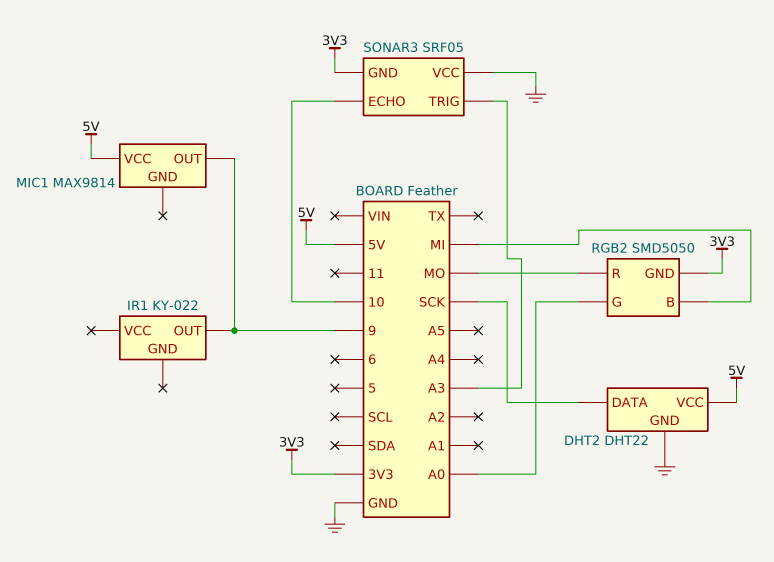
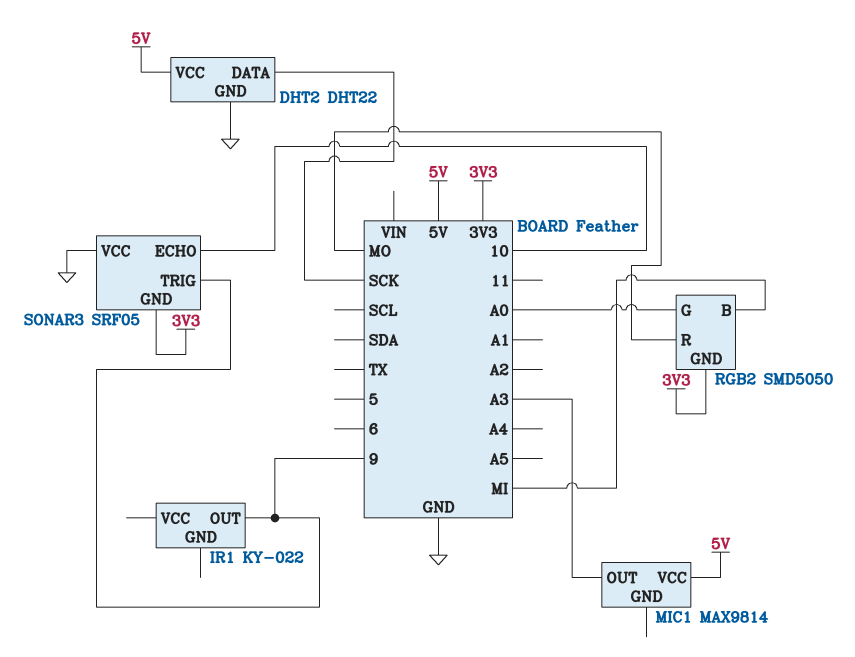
MIC1 pin OUT: 9 -> A3
SONAR3 pin TRIG: A3 -> 9

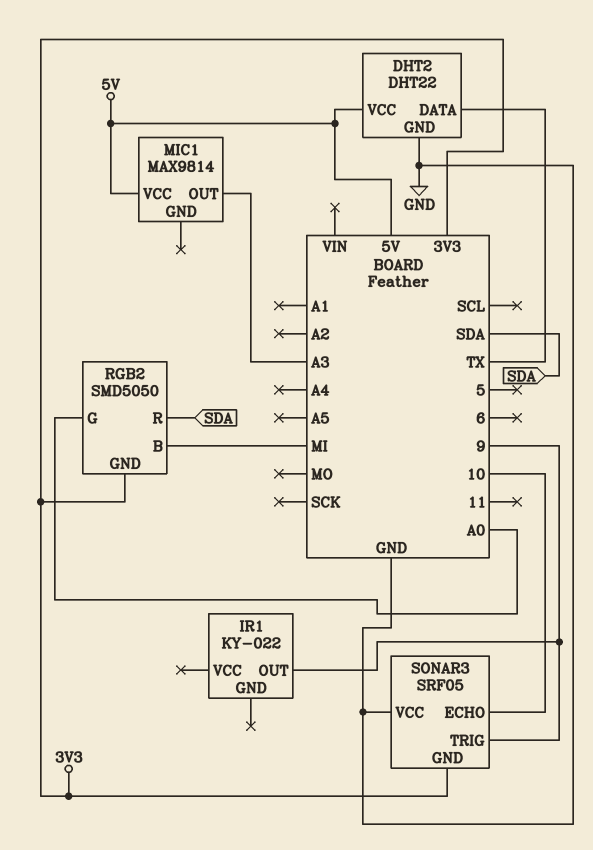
DHT2 pin DATA: SCK -> TX
RGB2 pin R: MO -> SDA

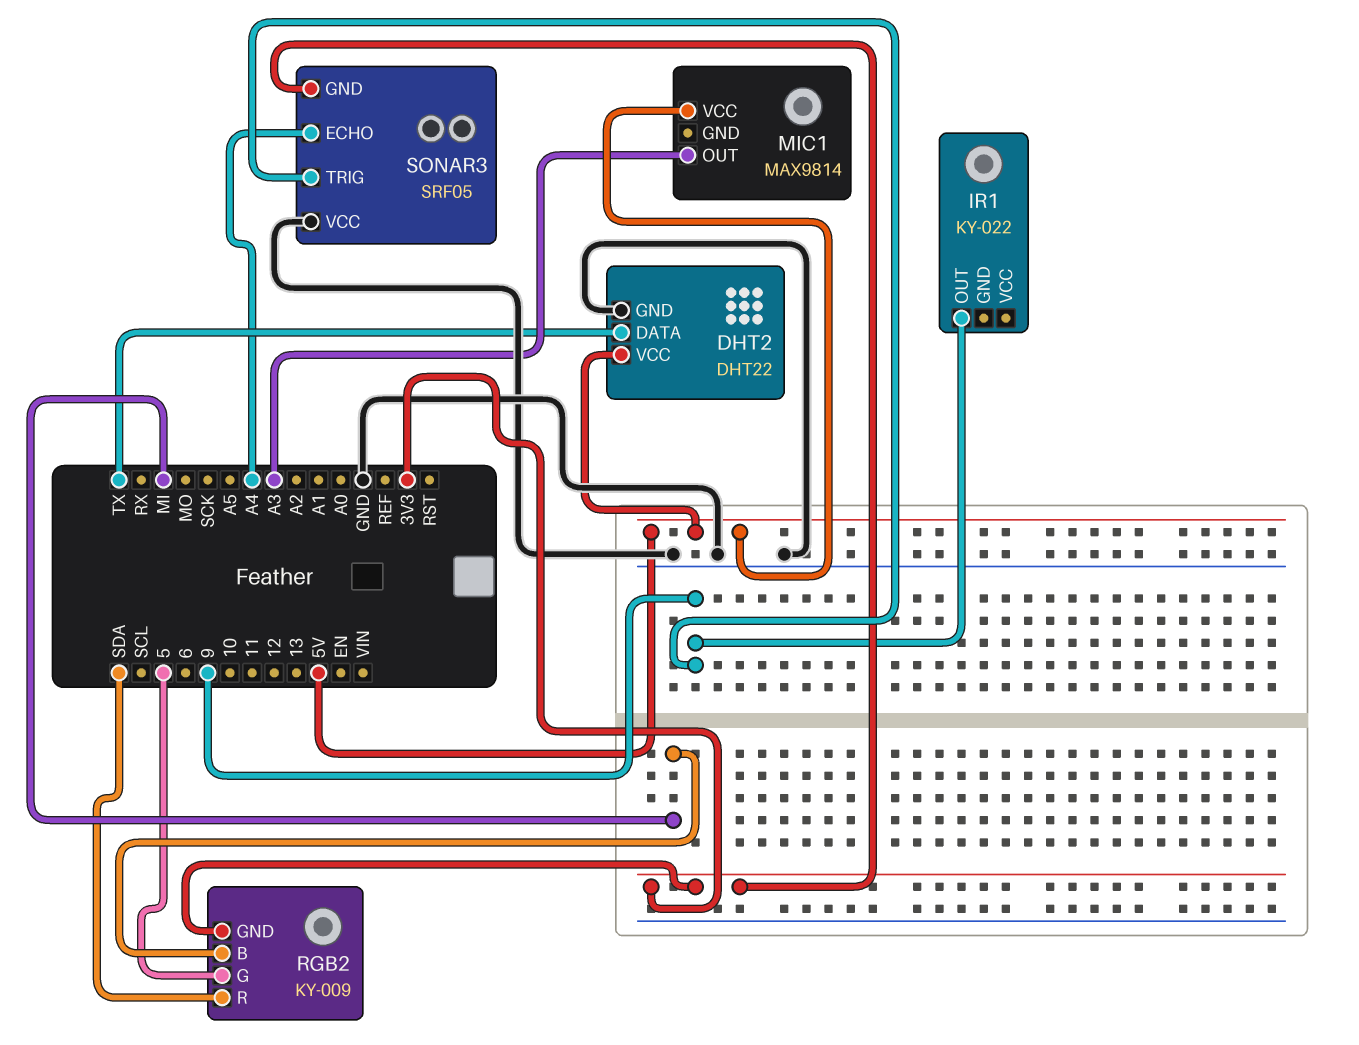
RGB2: SMD5050 -> KY-009
RGB2 pin G: A0 -> 5
SONAR3 pin ECHO: 10 -> A4

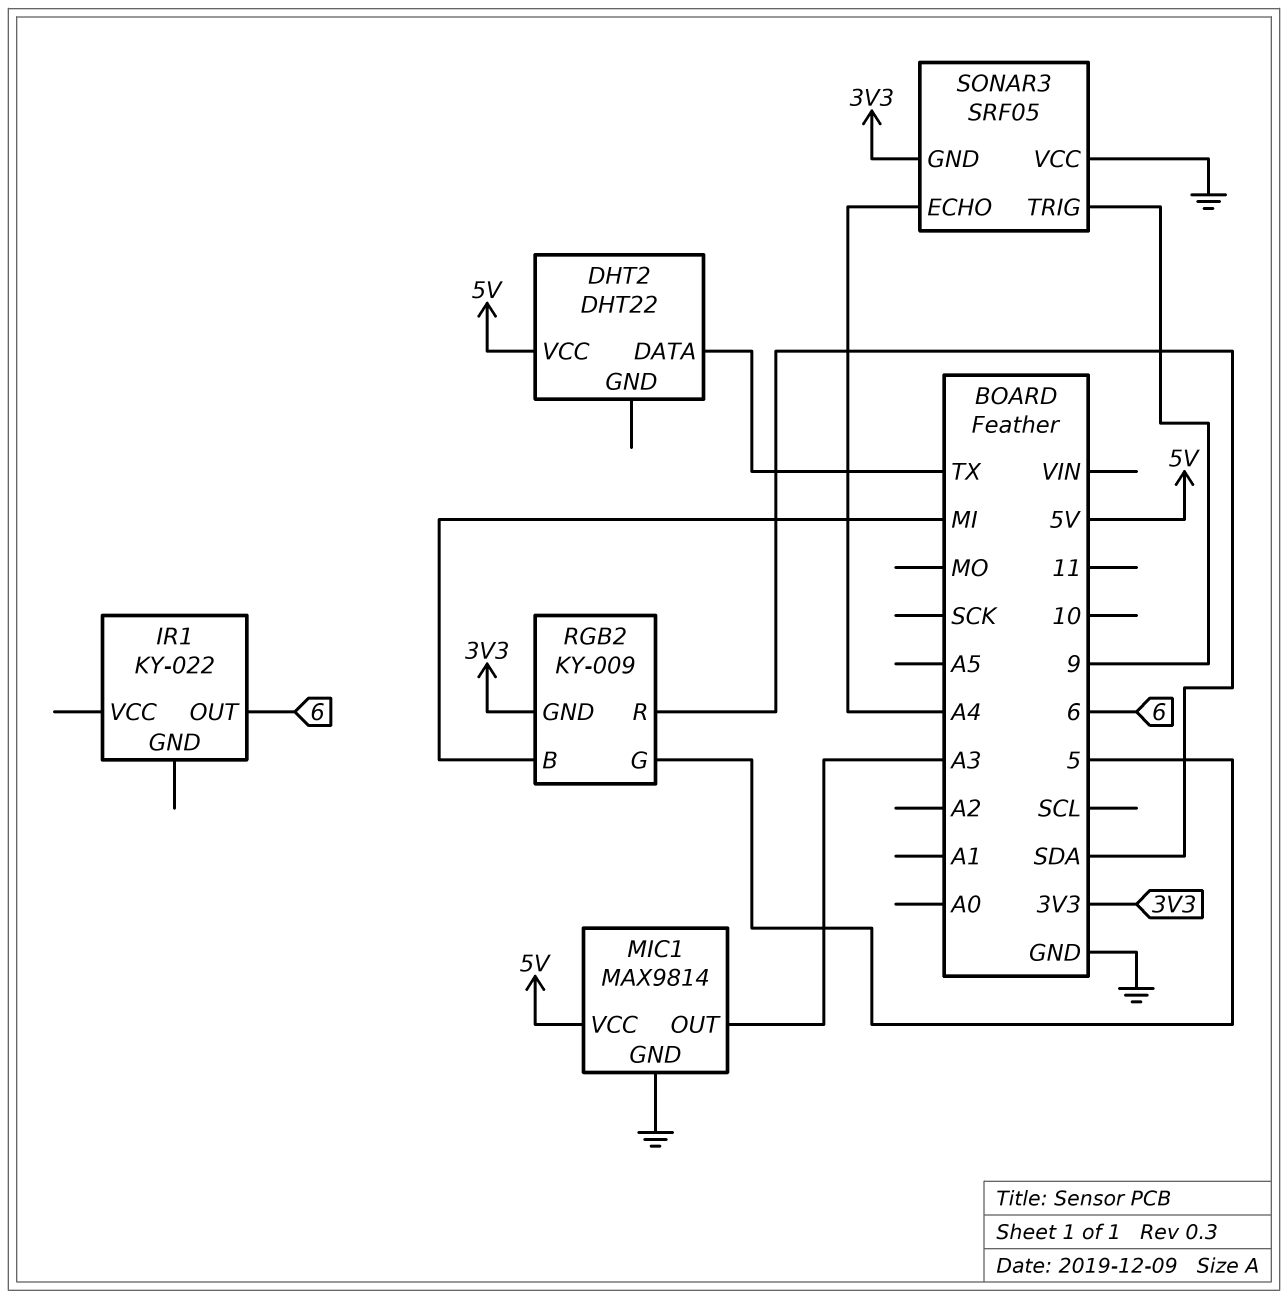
DHT2 pin GND: GND -> none
IR1 pin OUT: 9 -> 6
MIC1 pin GND: none -> GND

